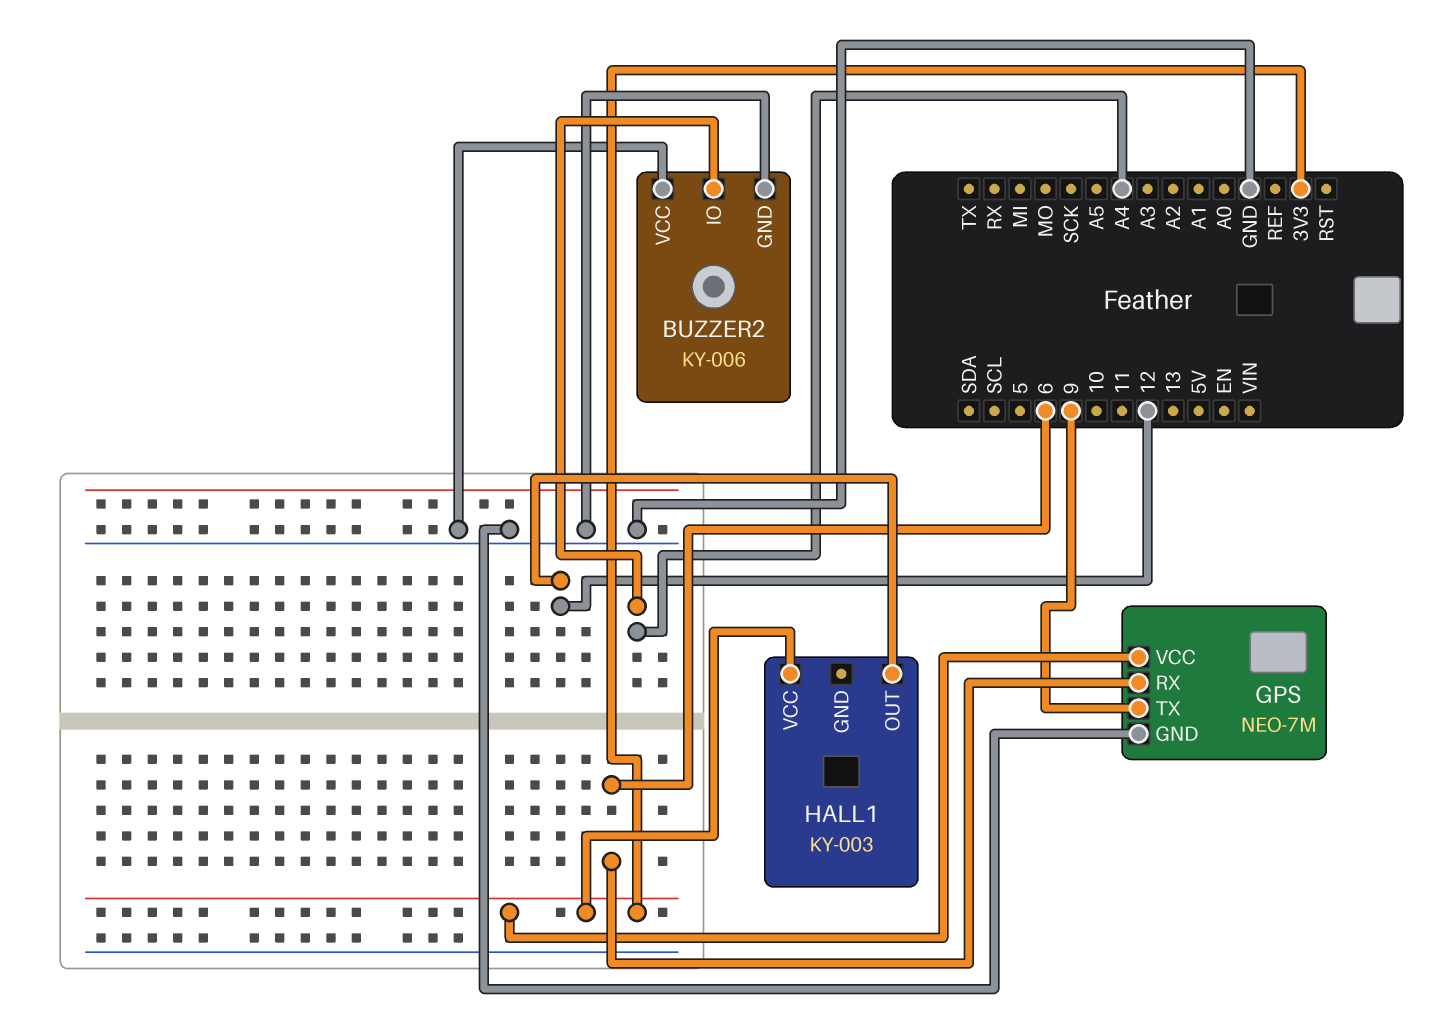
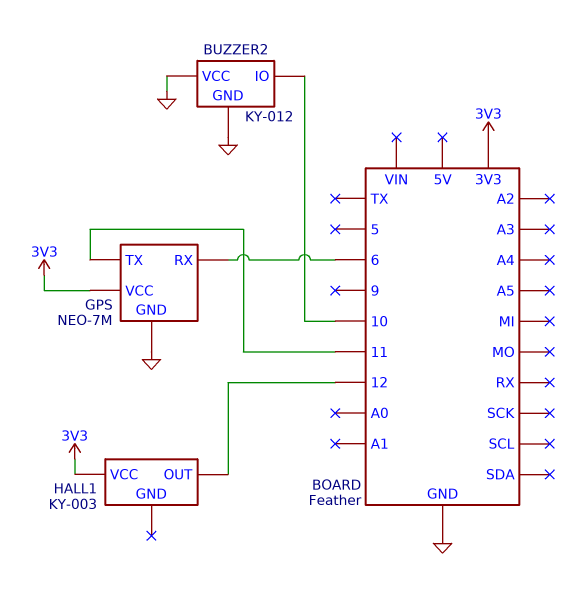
BUZZER2: KY-006 -> KY-012
BUZZER2 pin IO: A4 -> 10
GPS pin TX: 9 -> 11

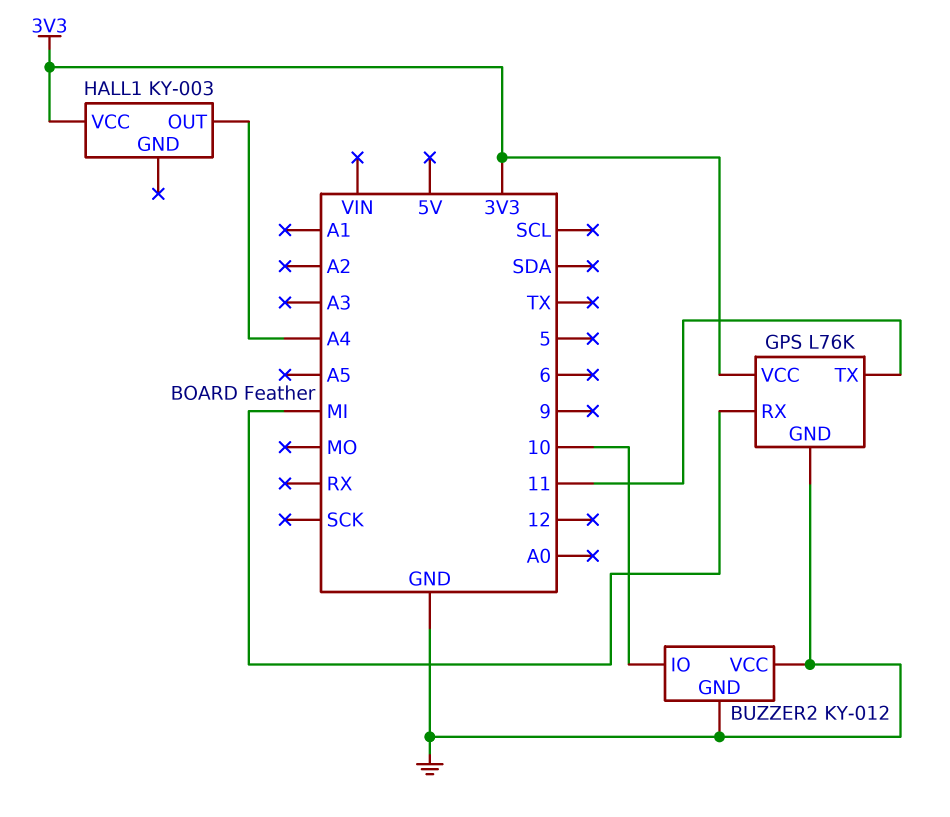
GPS: NEO-7M -> L76K
GPS pin RX: 6 -> MI
HALL1 pin OUT: 12 -> A4

